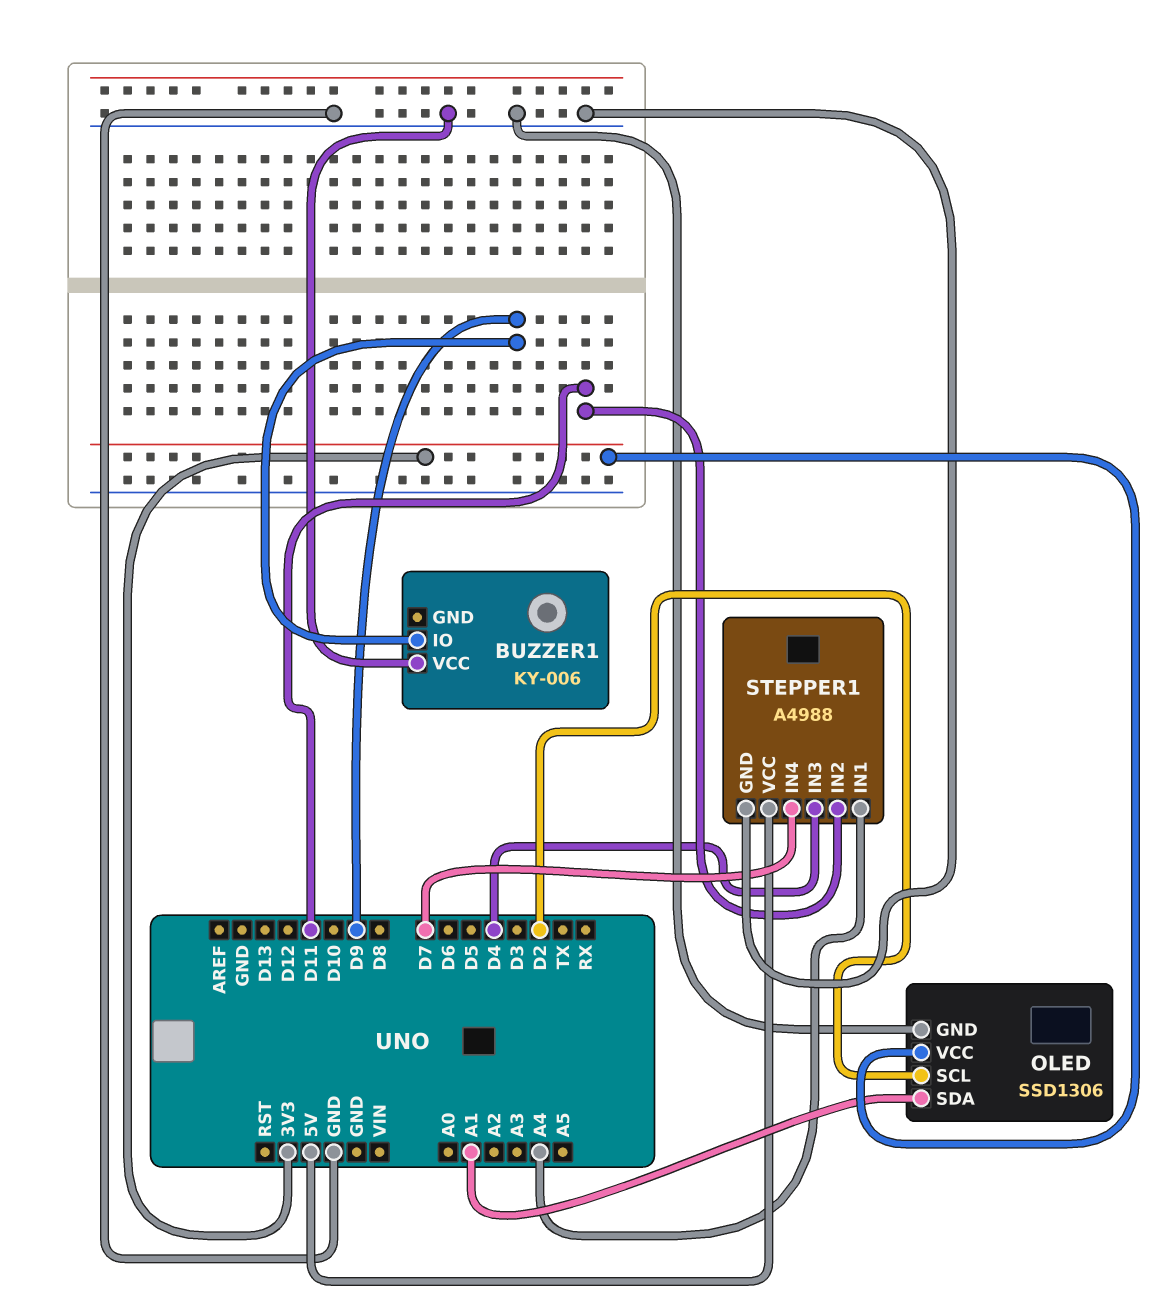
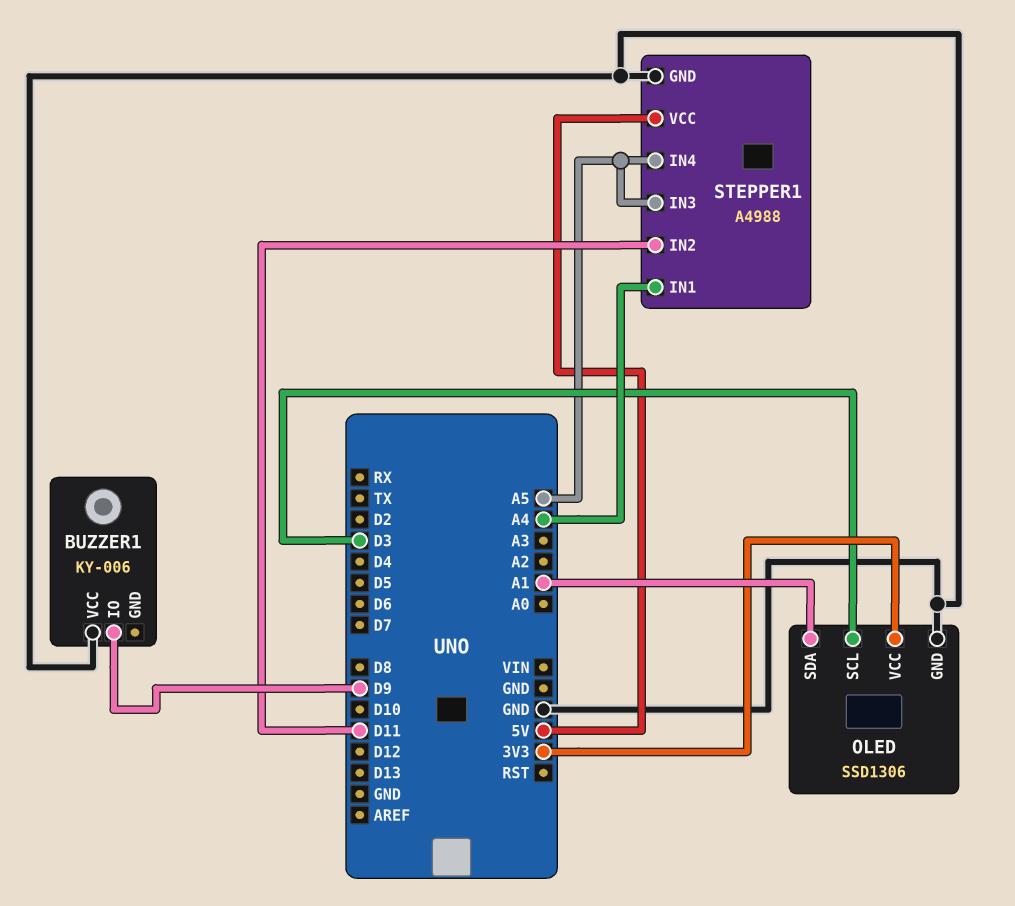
OLED pin SCL: D2 -> D3
STEPPER1 pin IN3: D4 -> A5
STEPPER1 pin IN4: D7 -> A5

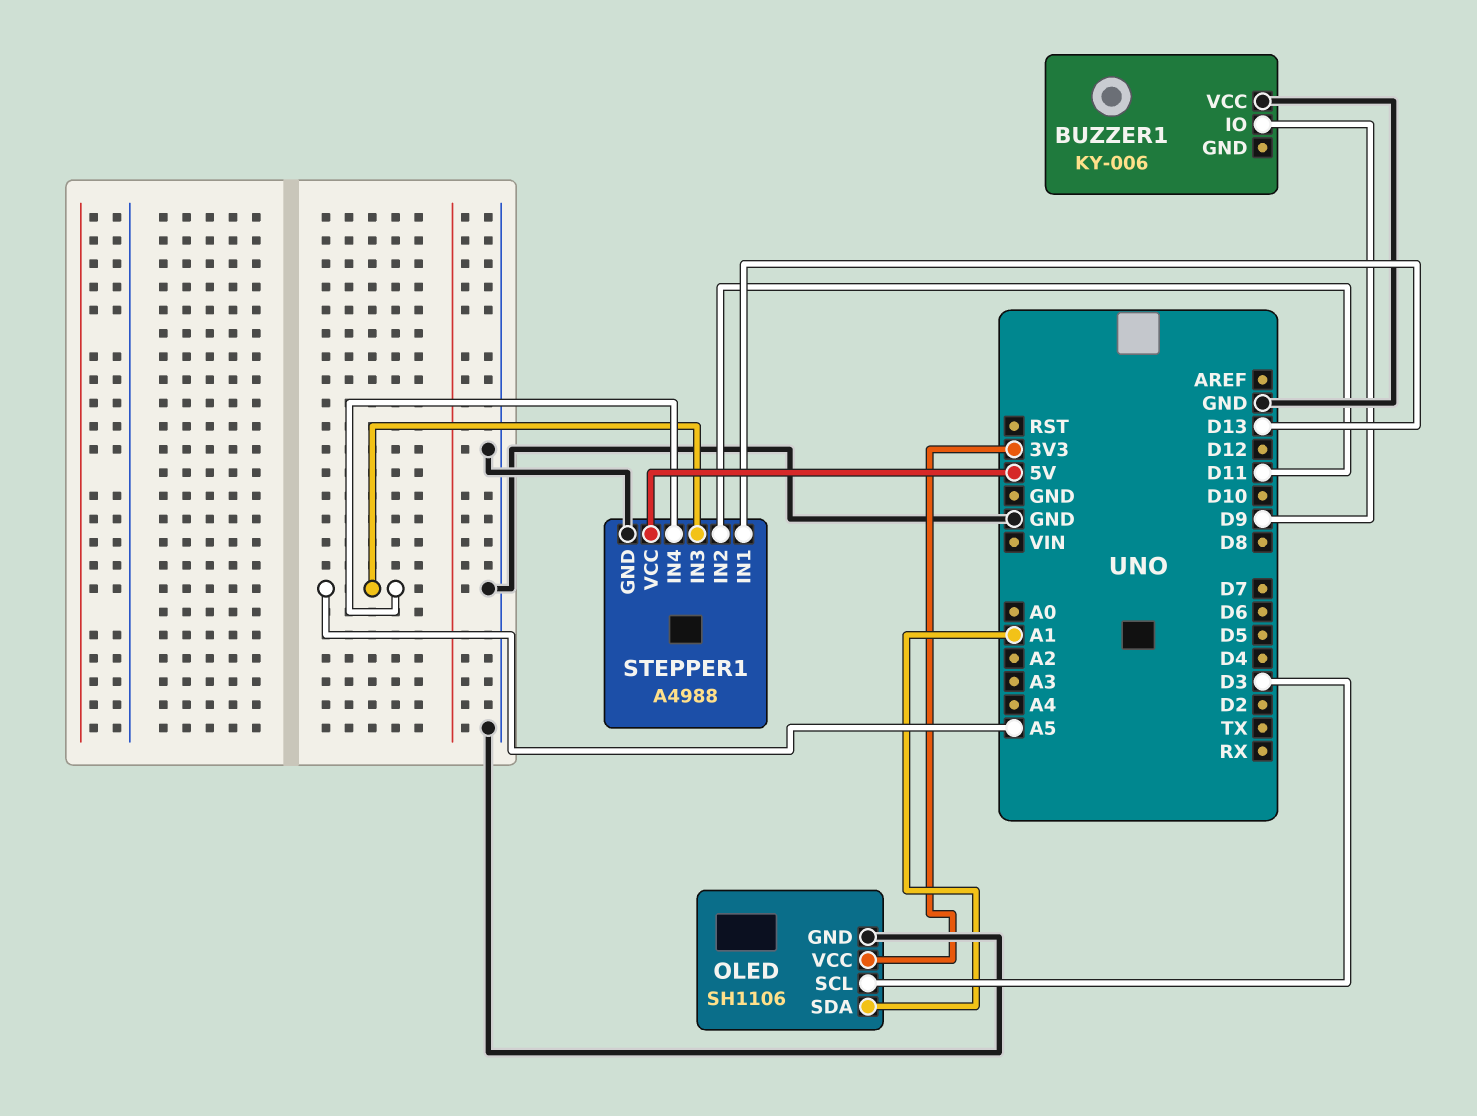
OLED: SSD1306 -> SH1106
STEPPER1 pin IN1: A4 -> D13

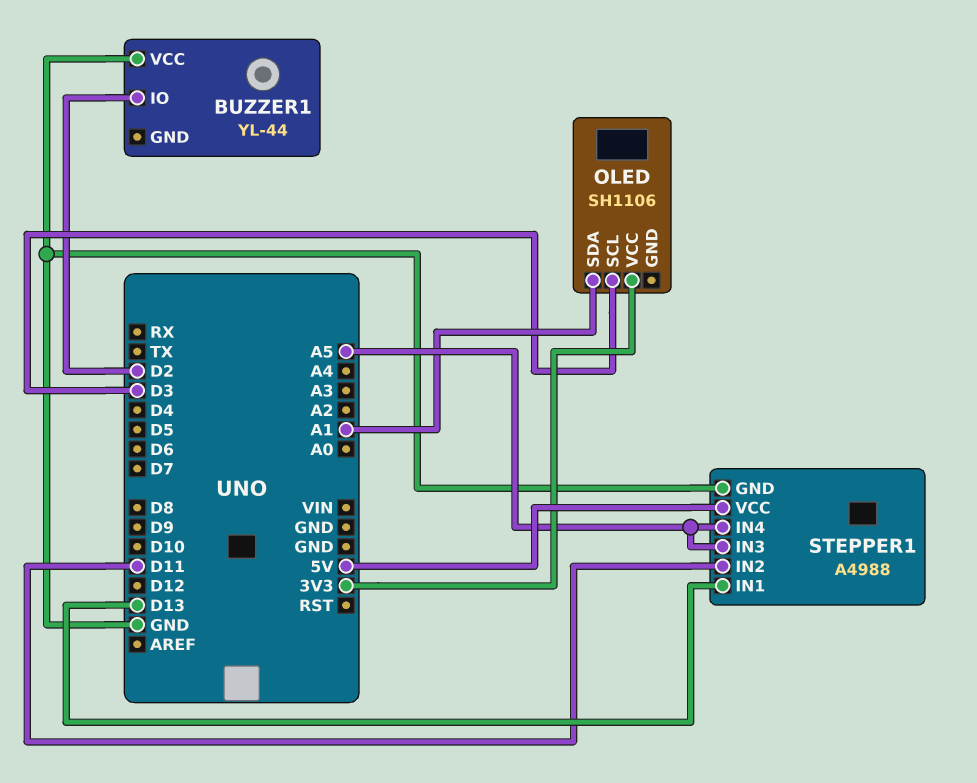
BUZZER1: KY-006 -> YL-44
BUZZER1 pin IO: D9 -> D2
OLED pin GND: GND -> none

